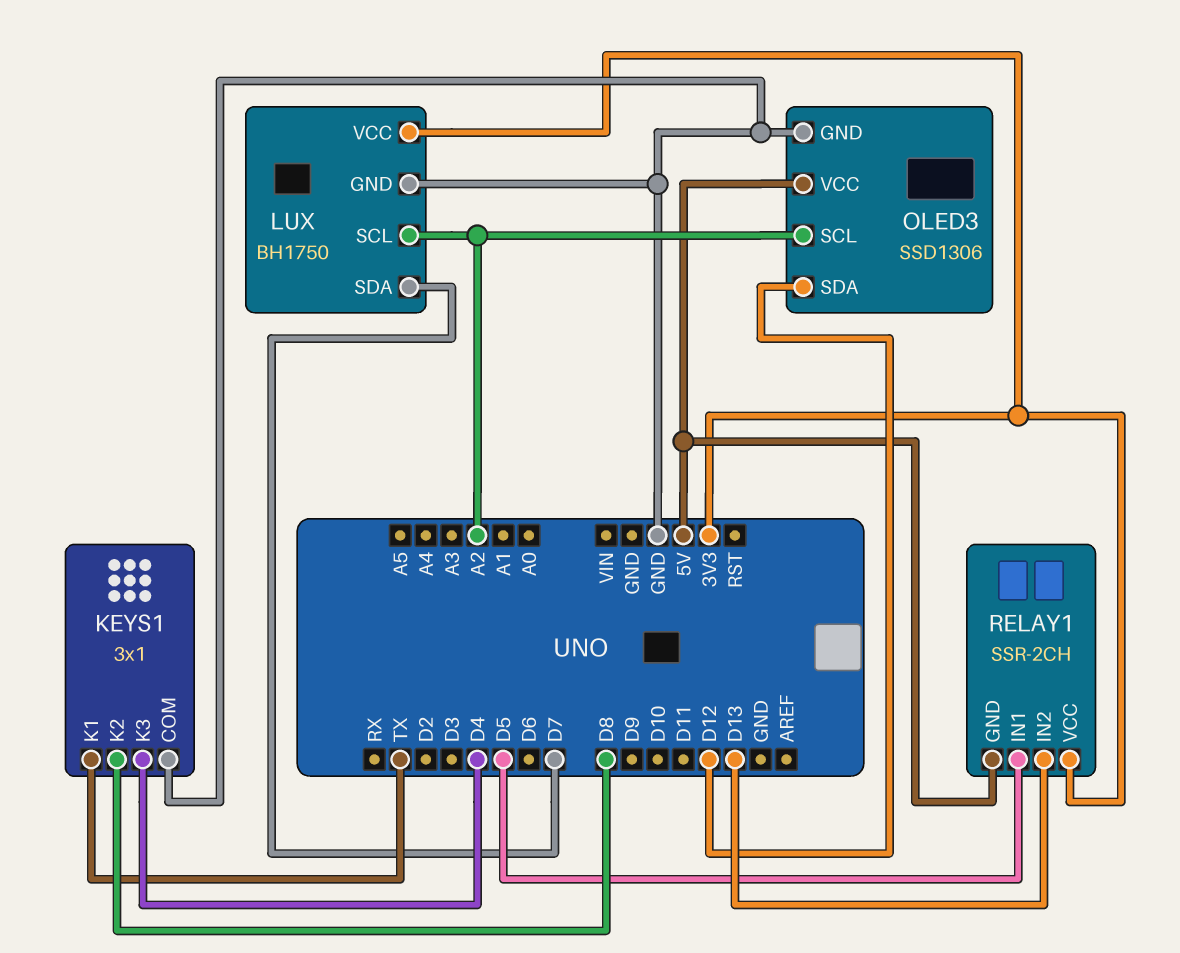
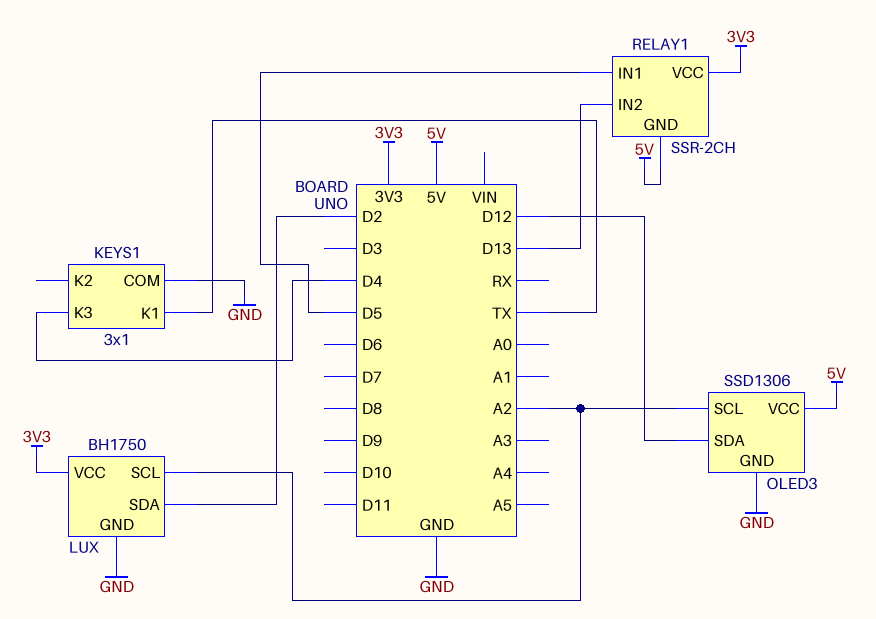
KEYS1 pin K2: D8 -> none
LUX pin SDA: D7 -> D2

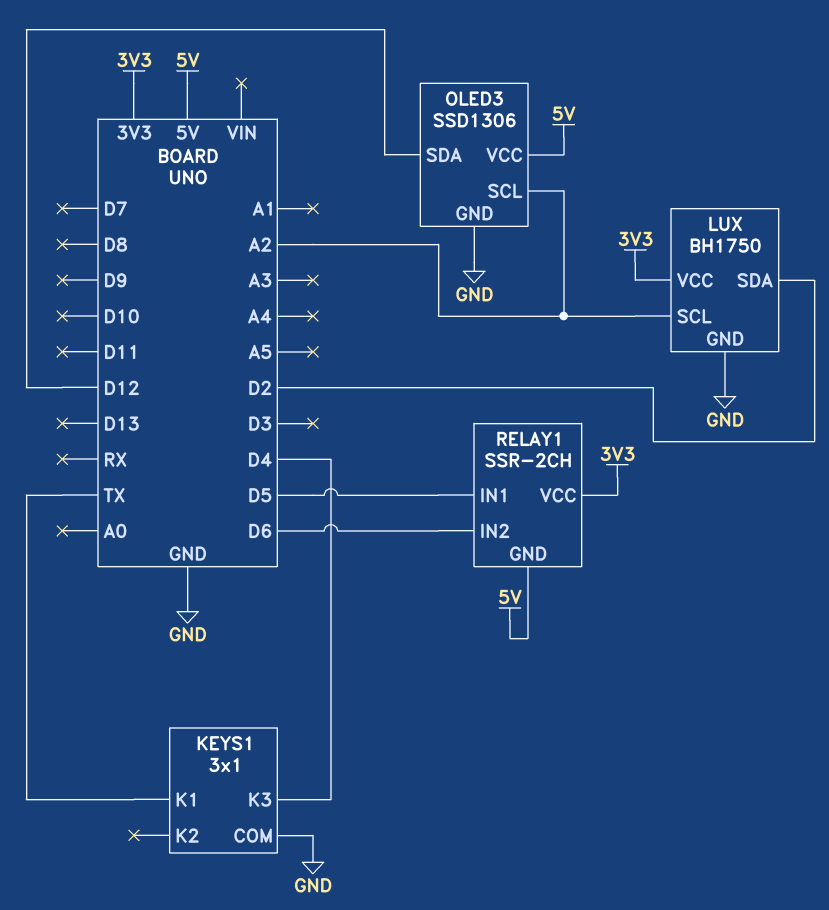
RELAY1 pin IN2: D13 -> D6

